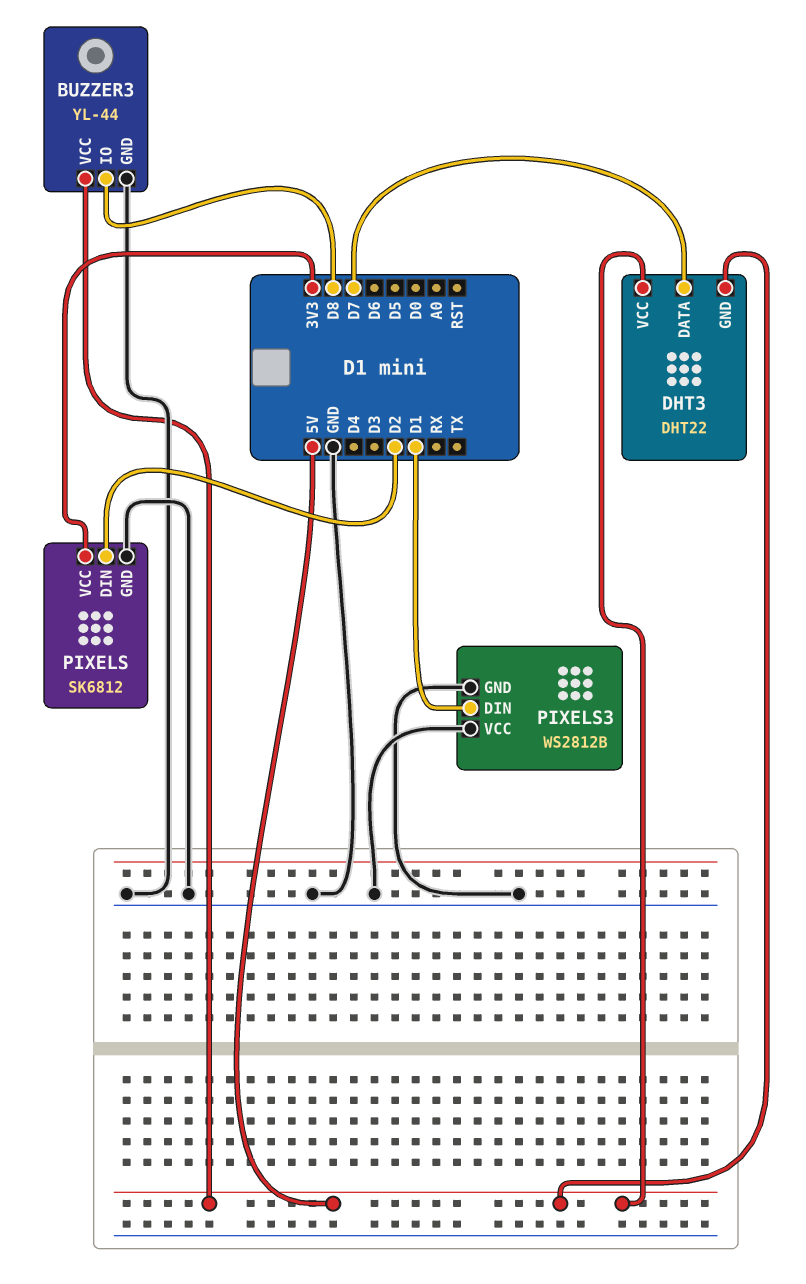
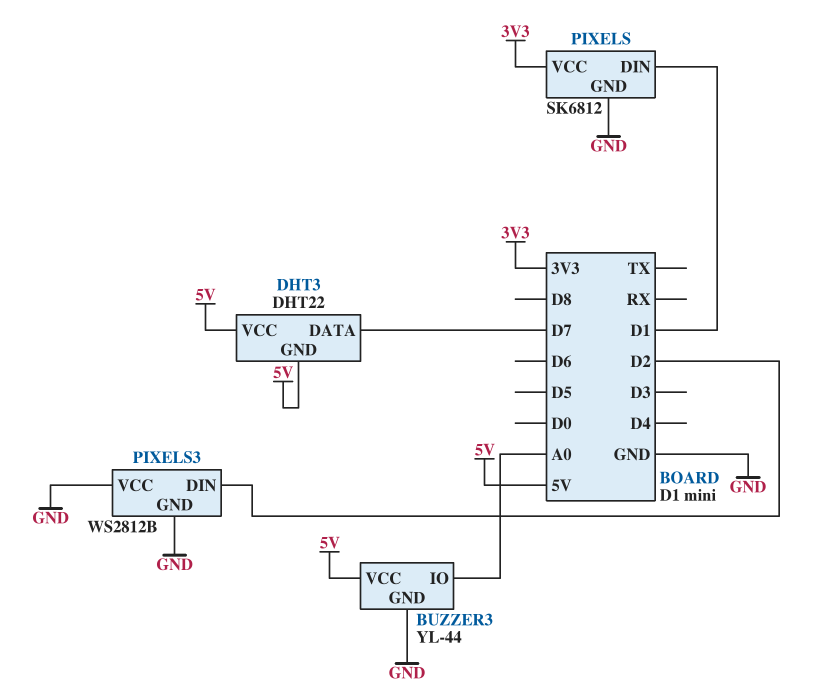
BUZZER3 pin IO: D8 -> A0
PIXELS pin DIN: D2 -> D1
PIXELS3 pin DIN: D1 -> D2

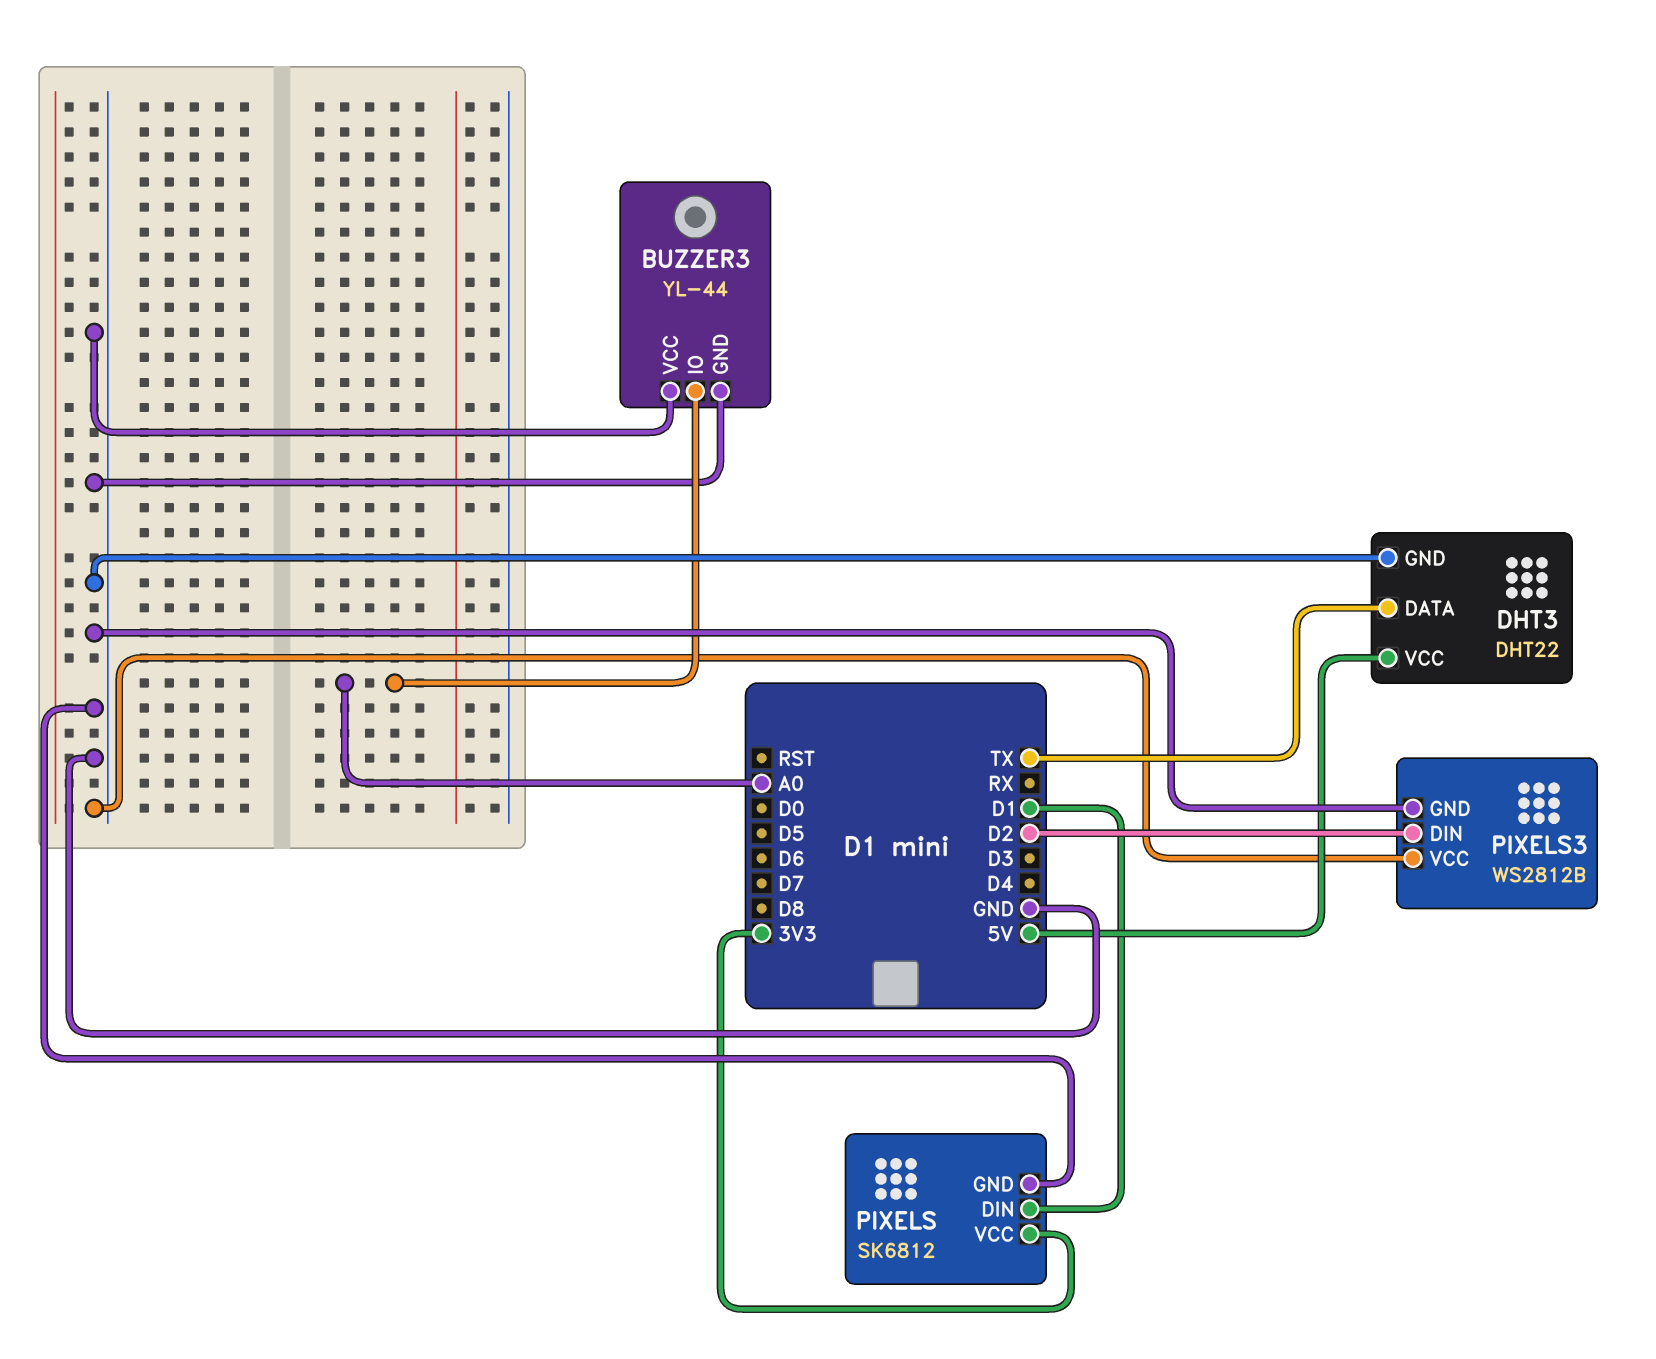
BUZZER3 pin VCC: 5V -> GND
DHT3 pin DATA: D7 -> TX
DHT3 pin GND: 5V -> GND

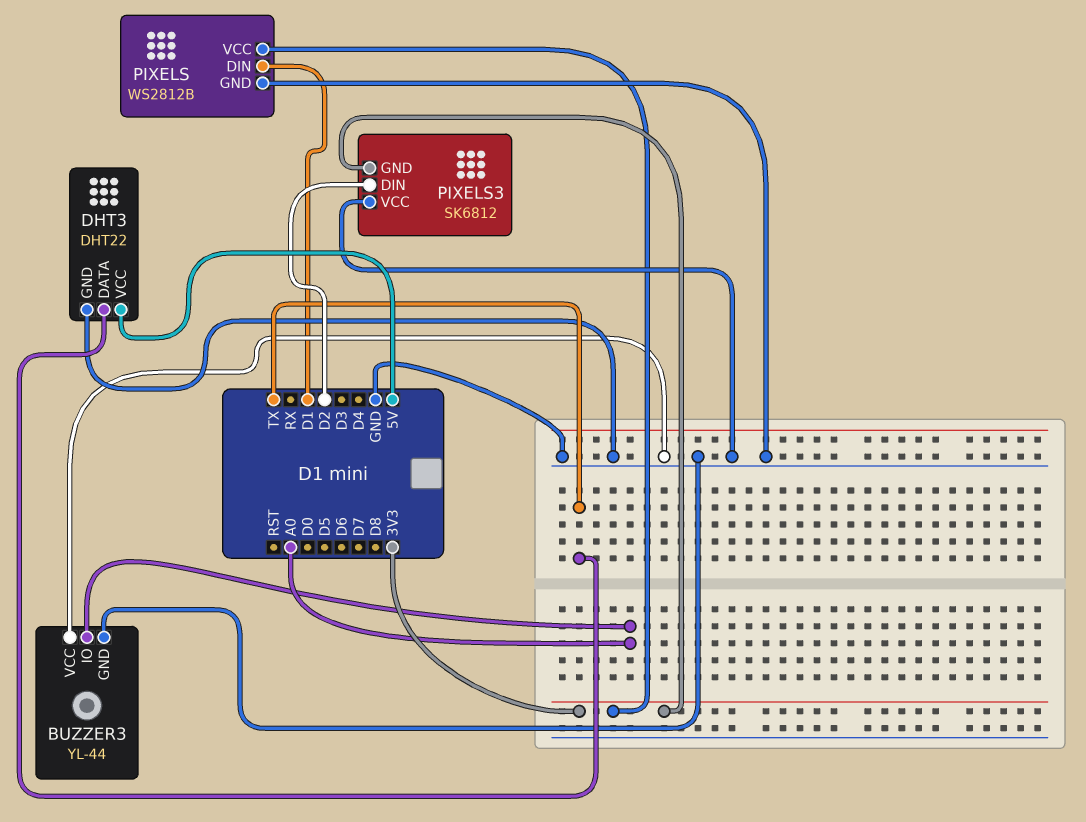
PIXELS: SK6812 -> WS2812B
PIXELS3: WS2812B -> SK6812
PIXELS3 pin GND: GND -> 3V3

